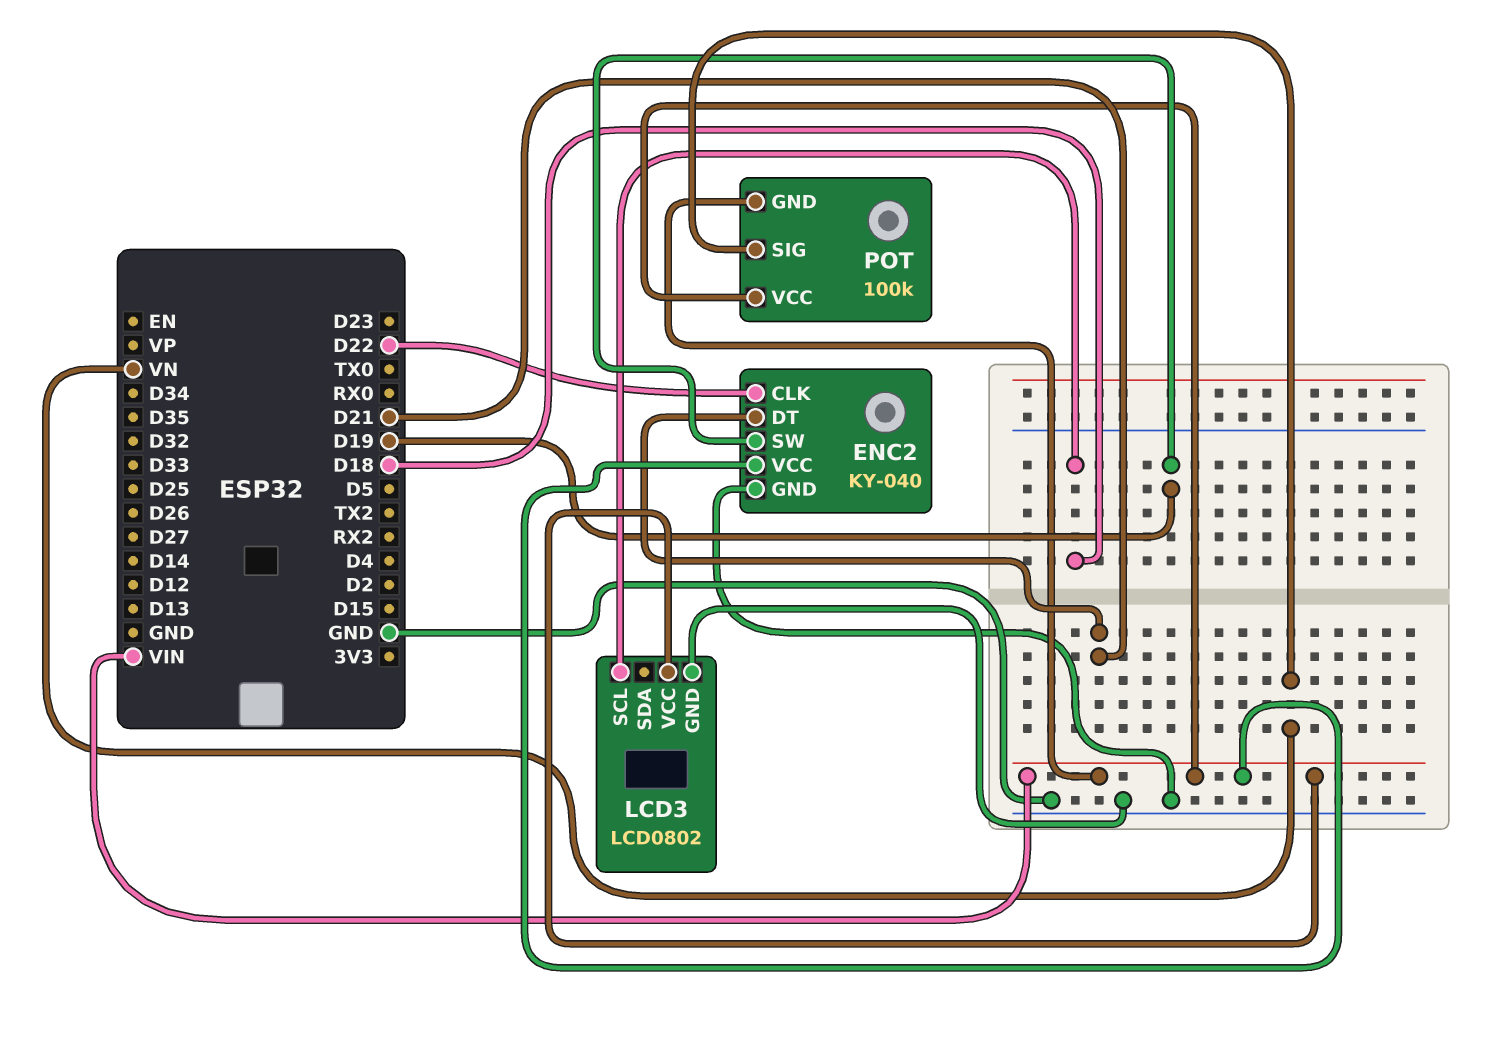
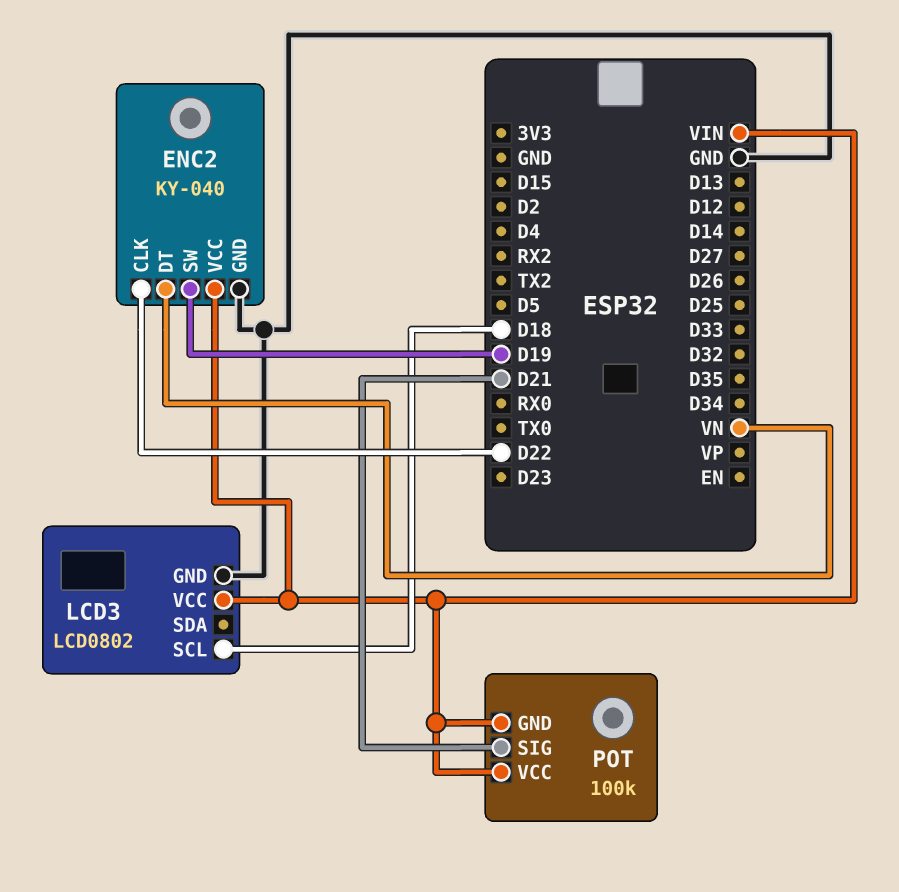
ENC2 pin DT: D21 -> VN
POT pin SIG: VN -> D21

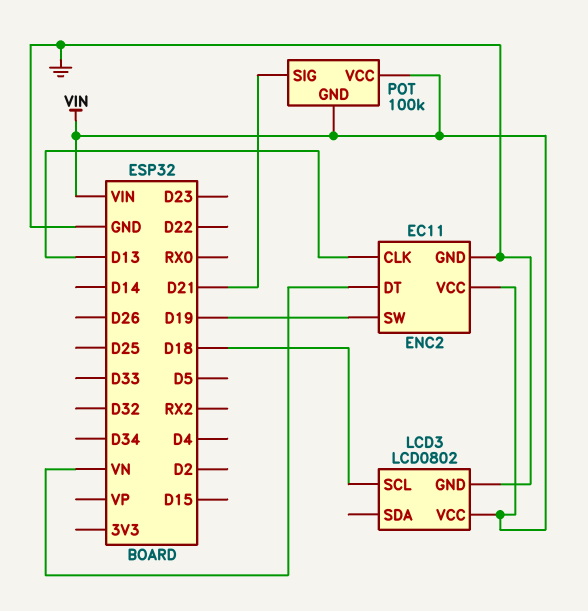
ENC2: KY-040 -> EC11
ENC2 pin CLK: D22 -> D13

